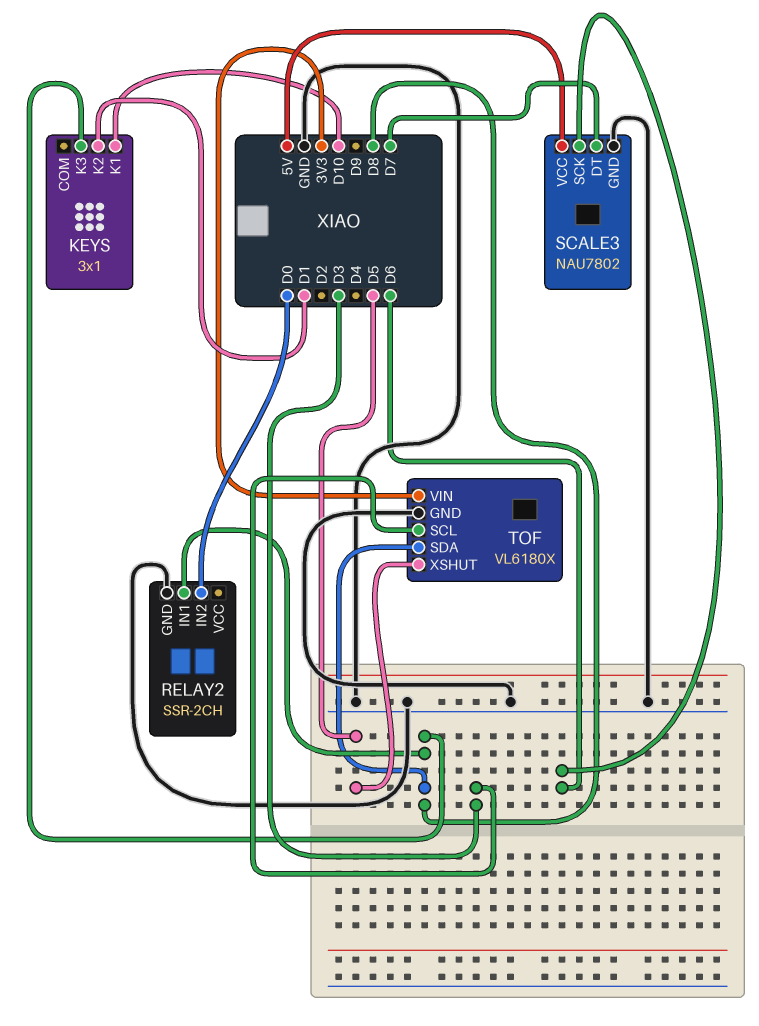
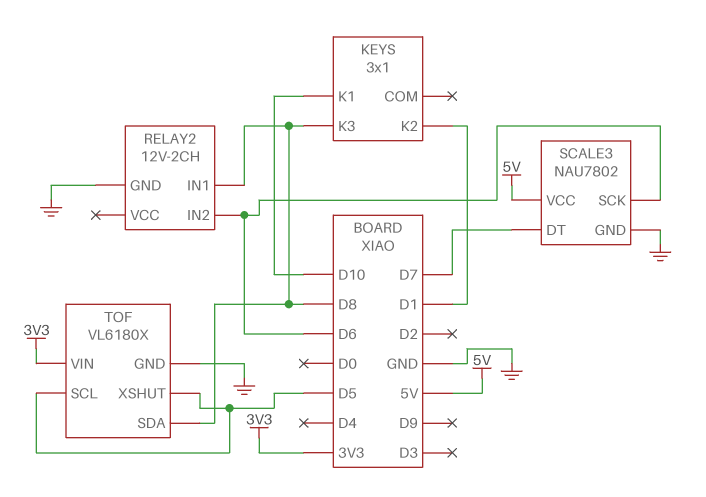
RELAY2: SSR-2CH -> 12V-2CH
RELAY2 pin IN2: D0 -> D6
TOF pin SCL: D3 -> D5

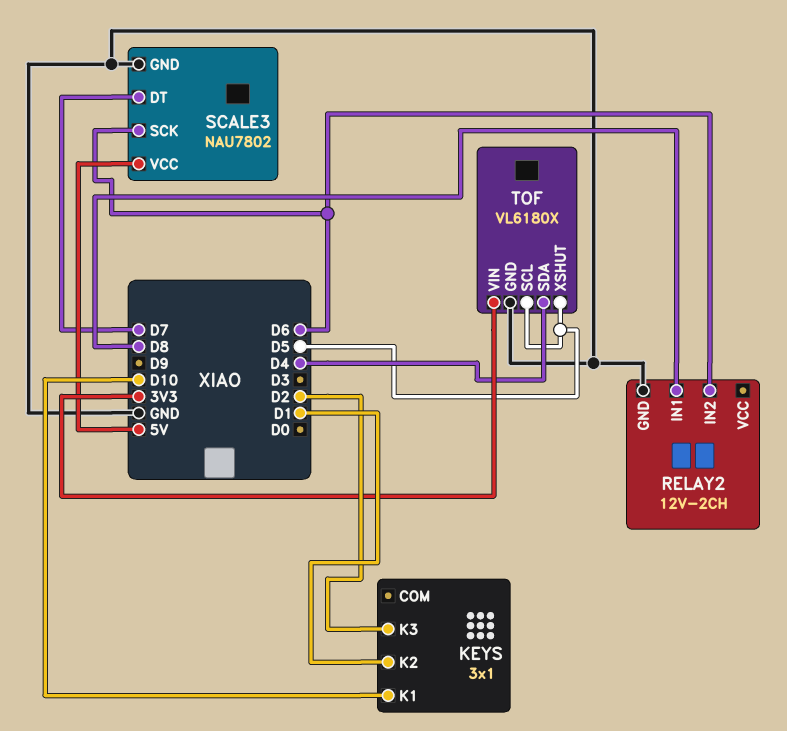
KEYS pin K3: D8 -> D2
TOF pin SDA: D8 -> D4

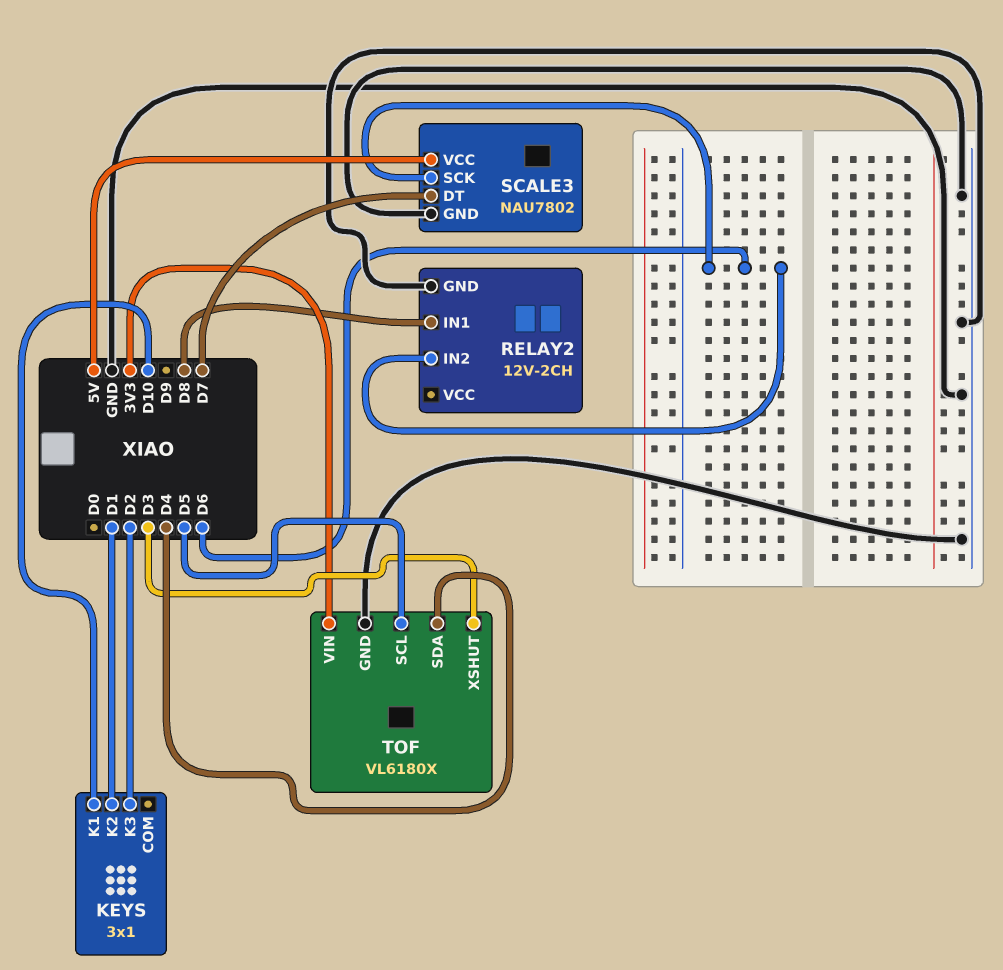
TOF pin XSHUT: D5 -> D3

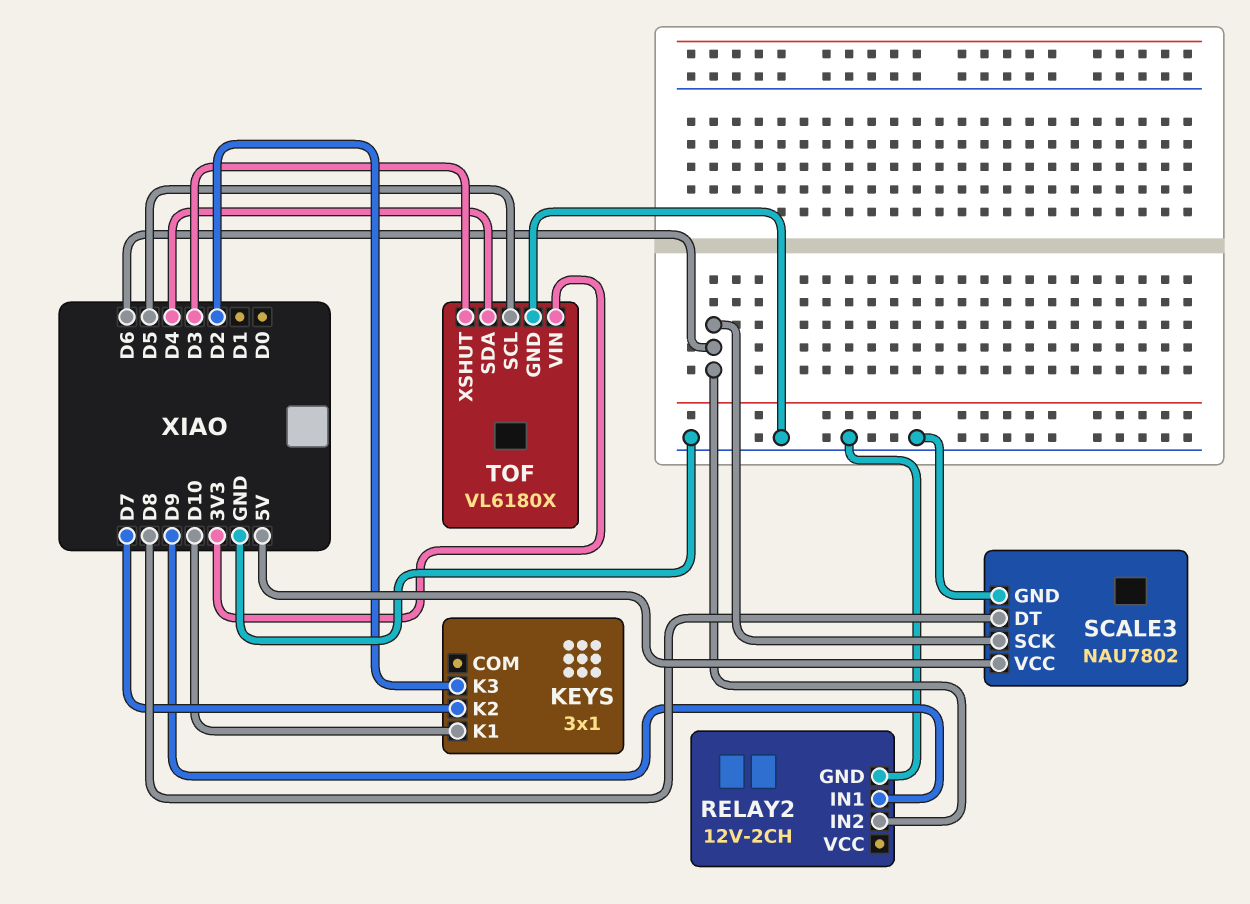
KEYS pin K2: D1 -> D7
RELAY2 pin IN1: D8 -> D9
SCALE3 pin DT: D7 -> D8

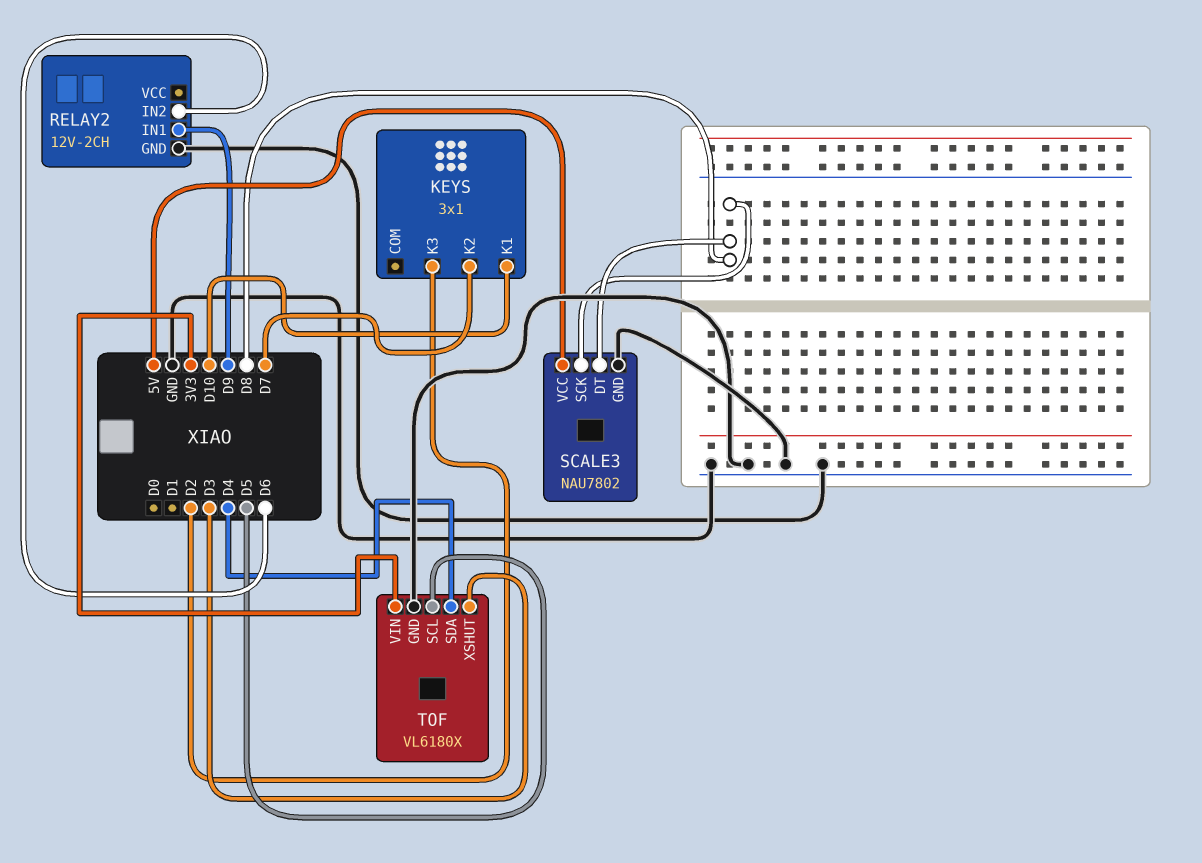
SCALE3 pin SCK: D6 -> D8

